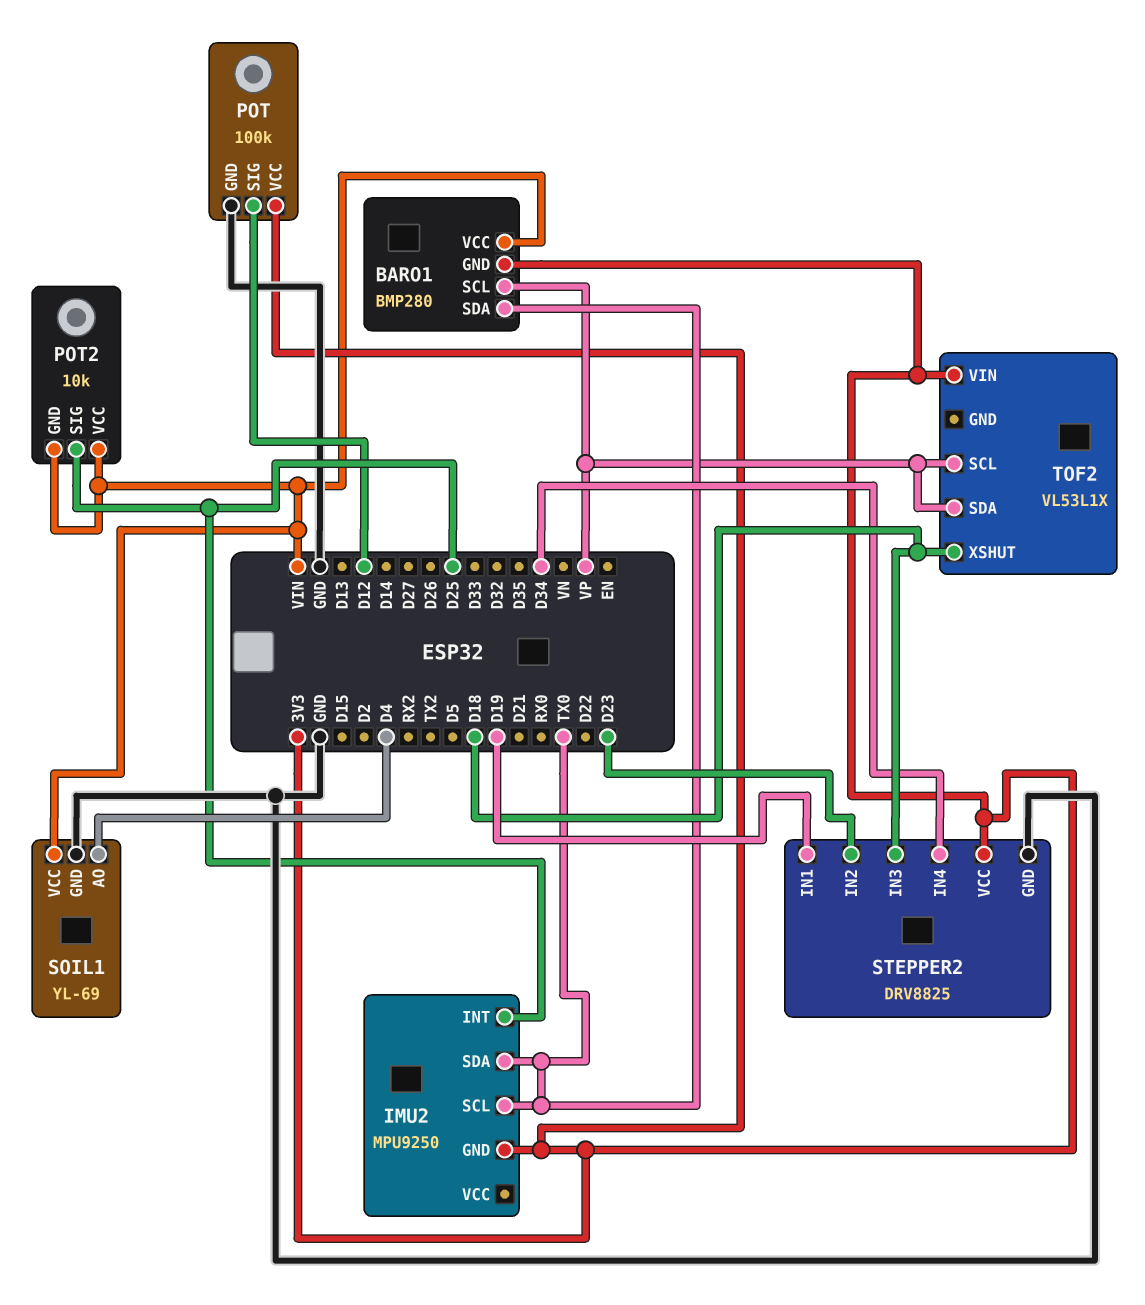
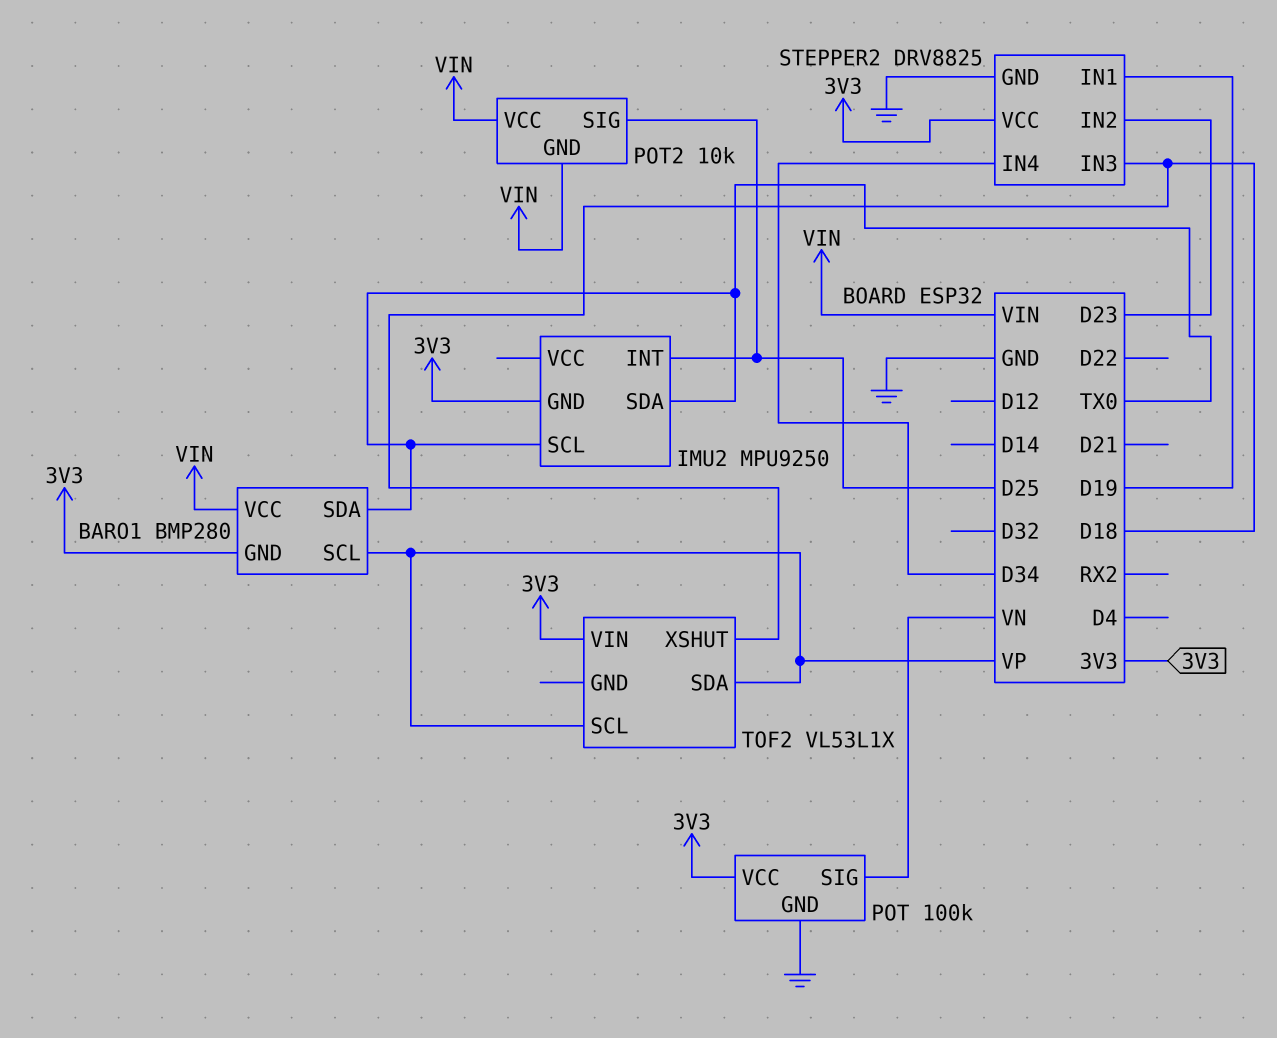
POT pin SIG: D12 -> VN
SOIL1: YL-69 -> none
SOIL1 pin AO: D4 -> none
SOIL1 pin GND: GND -> none
SOIL1 pin VCC: VIN -> none

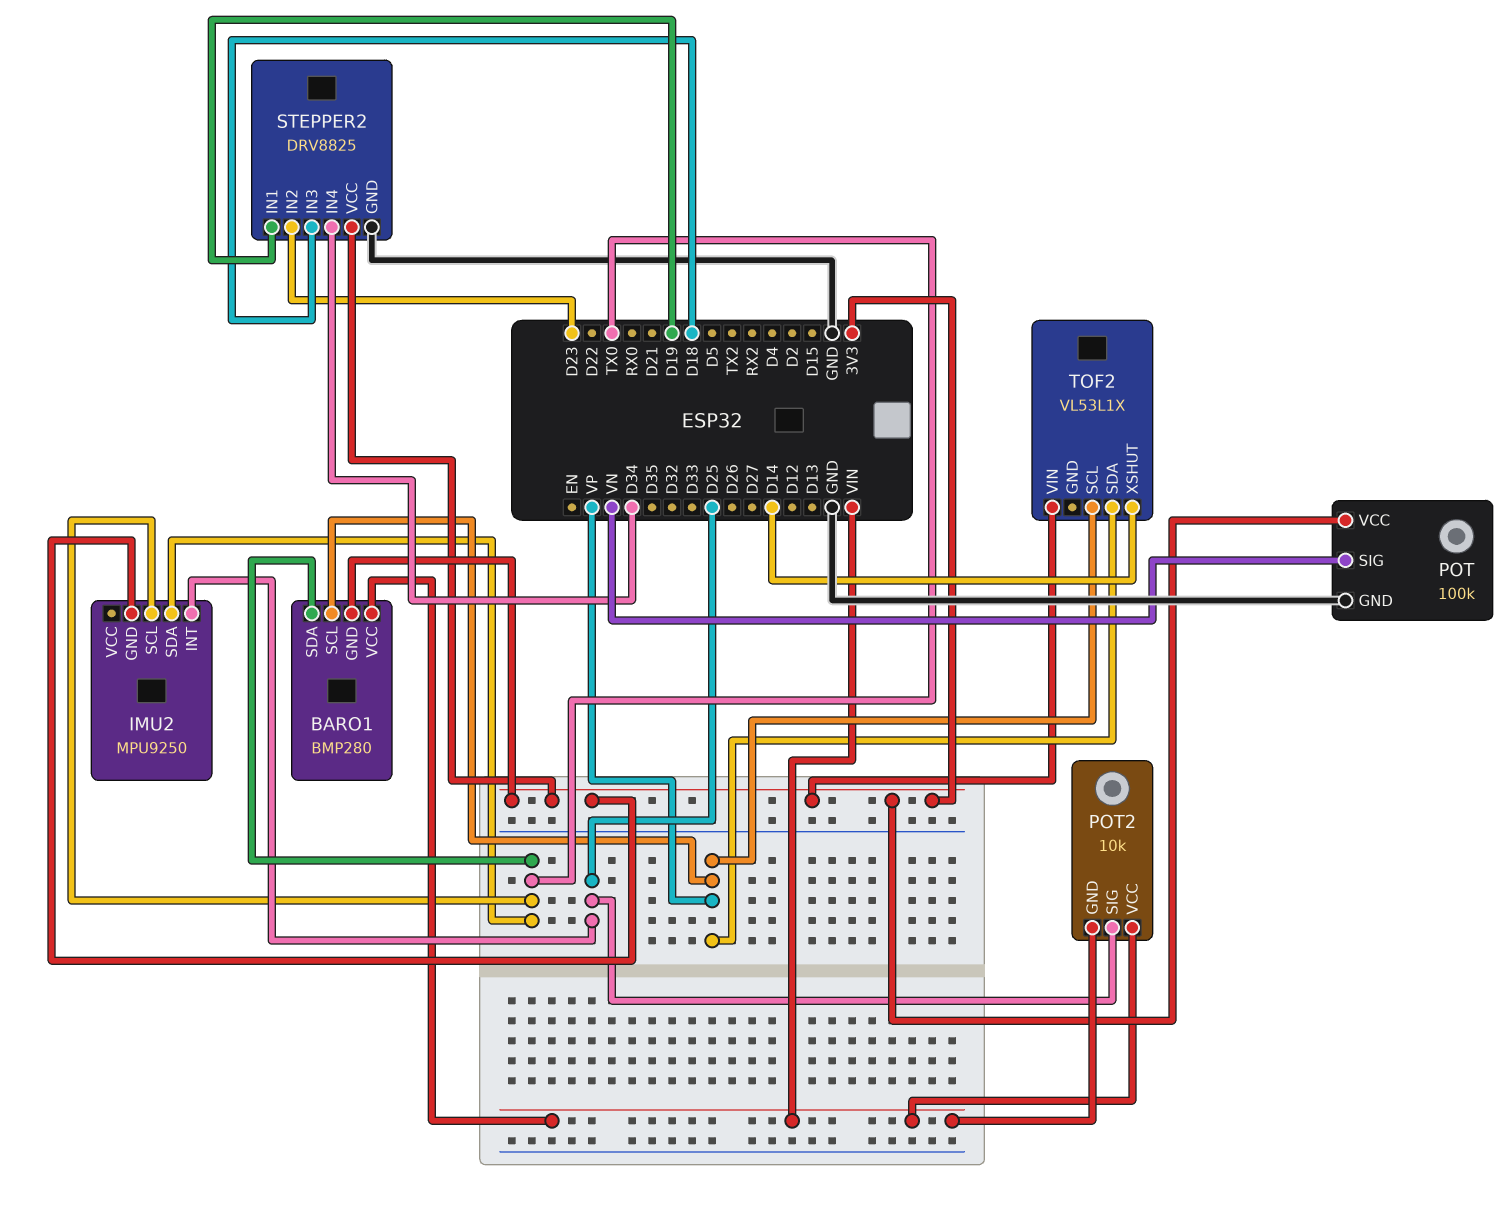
TOF2 pin XSHUT: D18 -> D14

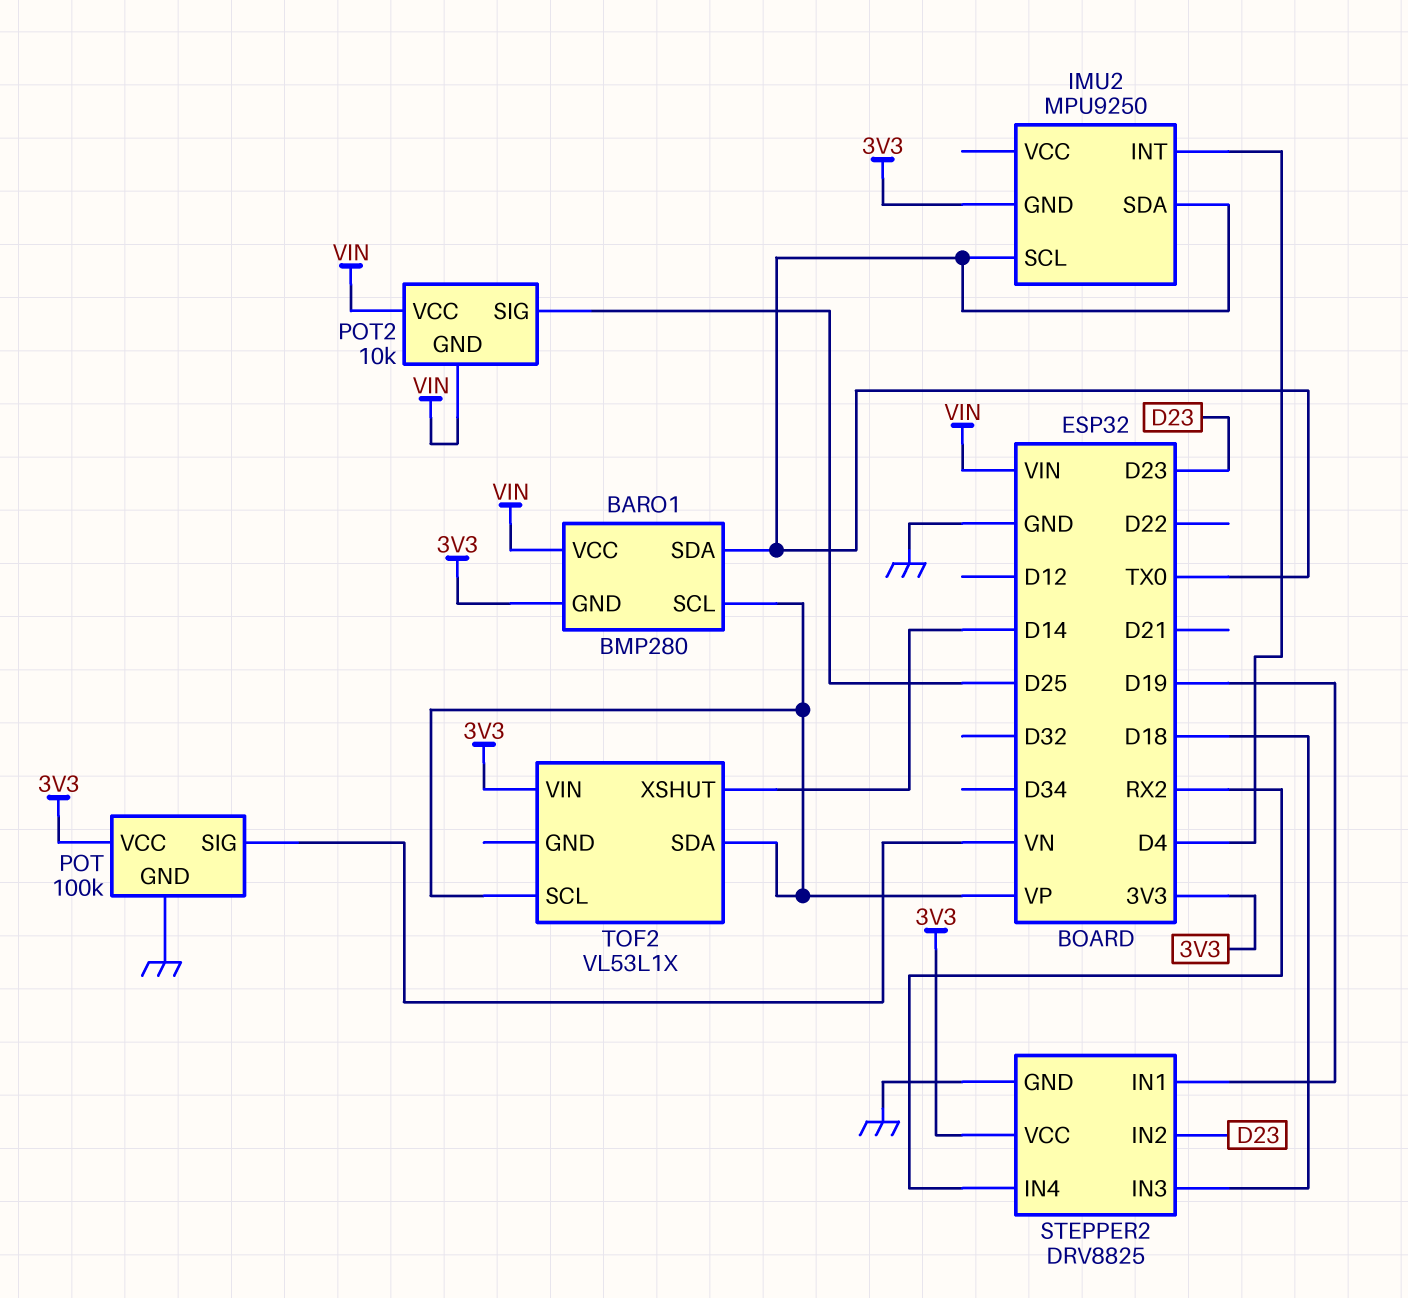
IMU2 pin INT: D25 -> D4
STEPPER2 pin IN4: D34 -> RX2

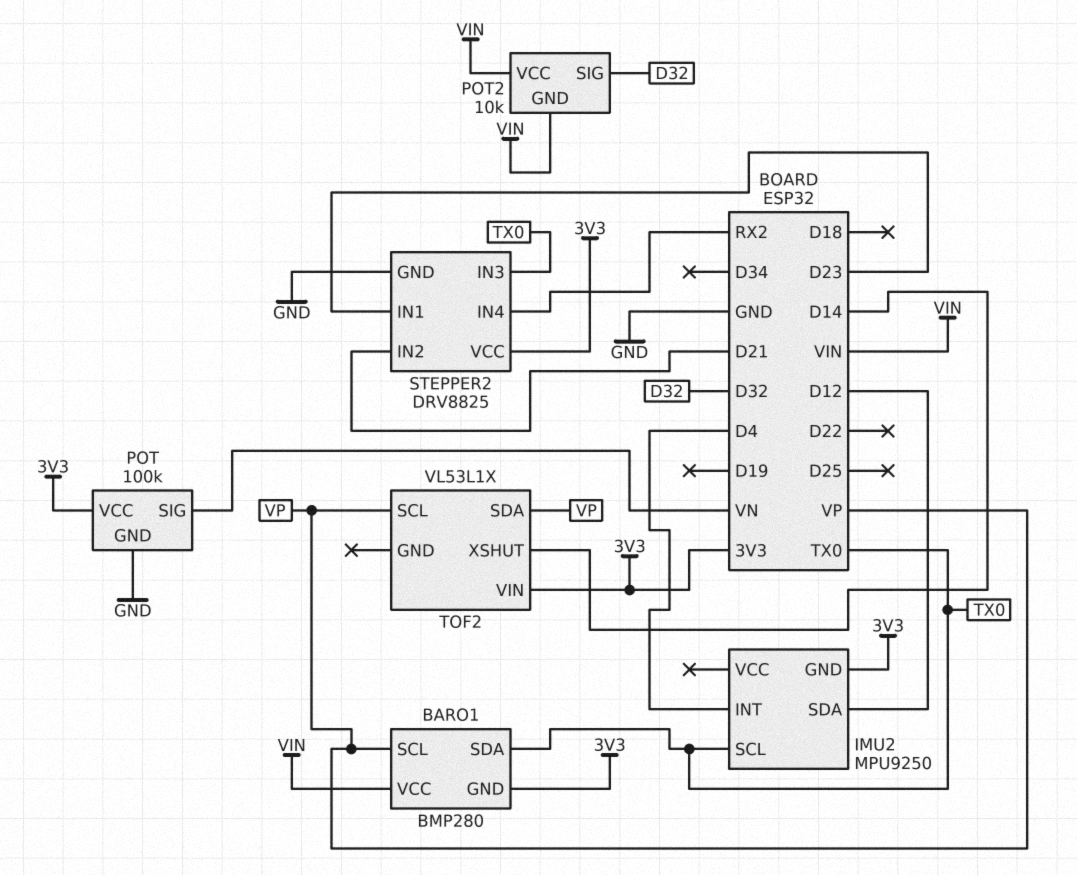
IMU2 pin SDA: TX0 -> D12
POT2 pin SIG: D25 -> D32
STEPPER2 pin IN1: D19 -> D23
STEPPER2 pin IN2: D23 -> D21
STEPPER2 pin IN3: D18 -> TX0

